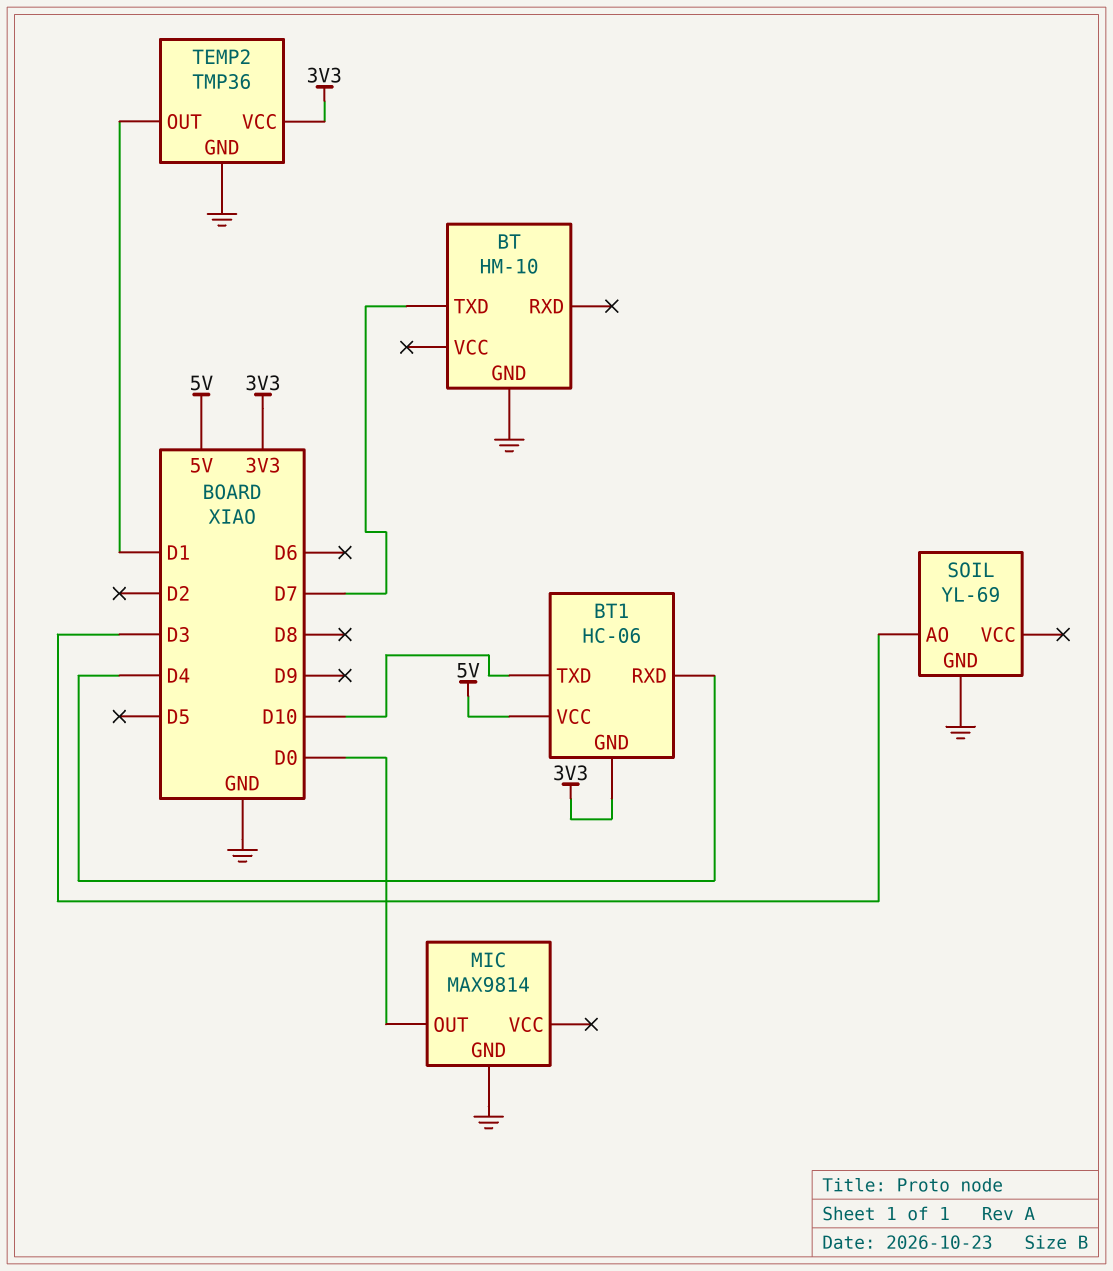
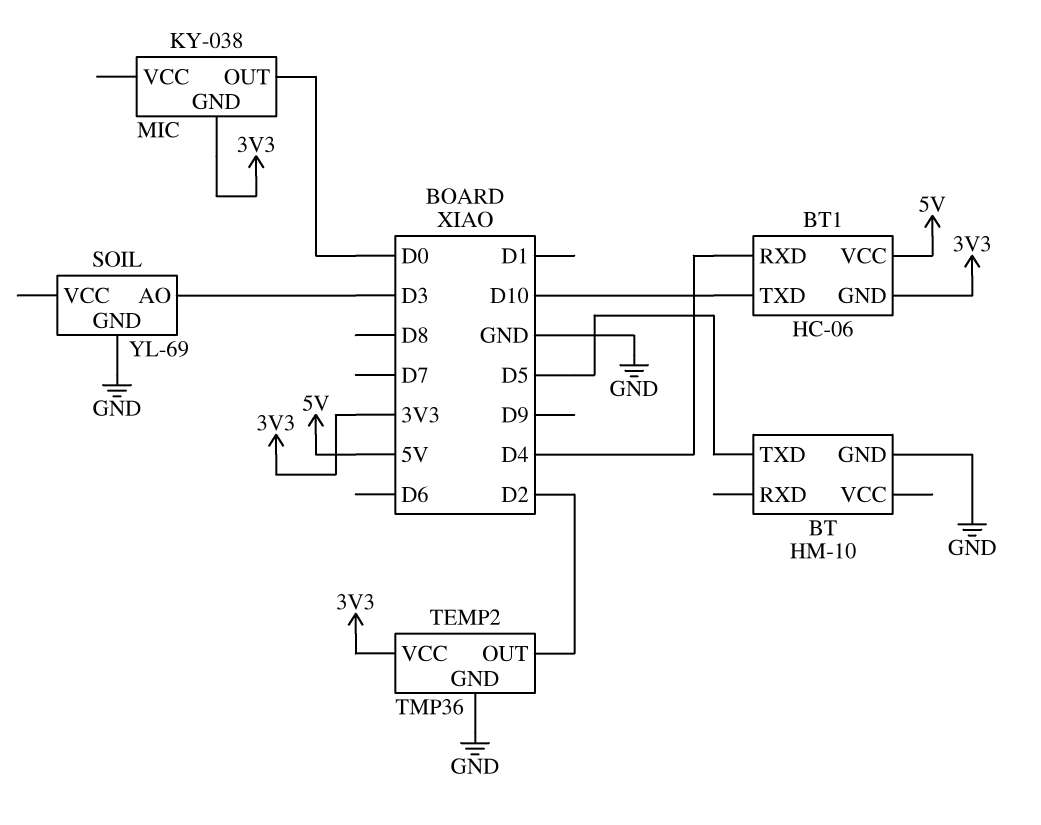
BT pin TXD: D7 -> D5
MIC: MAX9814 -> KY-038
MIC pin GND: GND -> 3V3
TEMP2 pin OUT: D1 -> D2

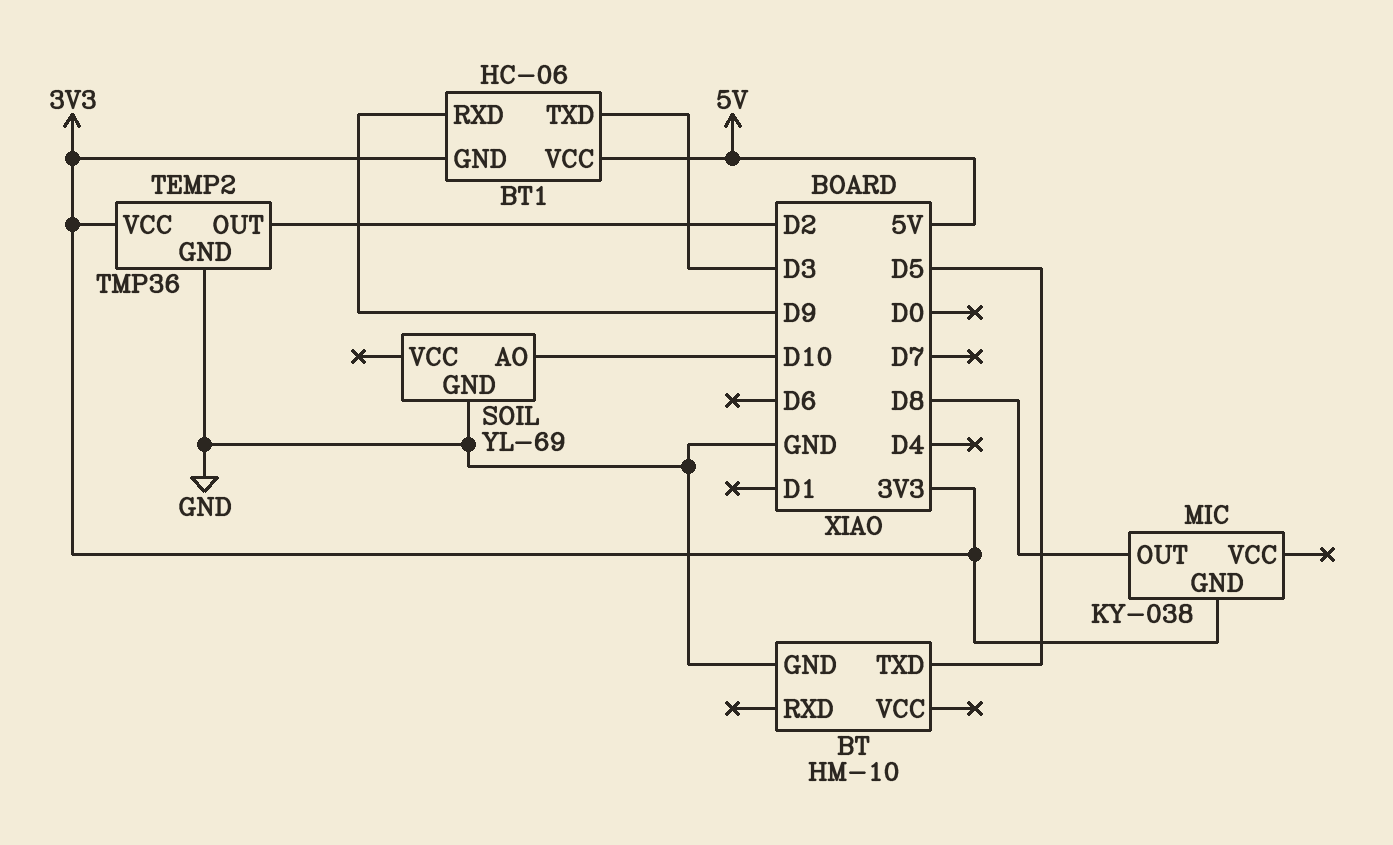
BT1 pin RXD: D4 -> D9
BT1 pin TXD: D10 -> D3
MIC pin OUT: D0 -> D8
SOIL pin AO: D3 -> D10

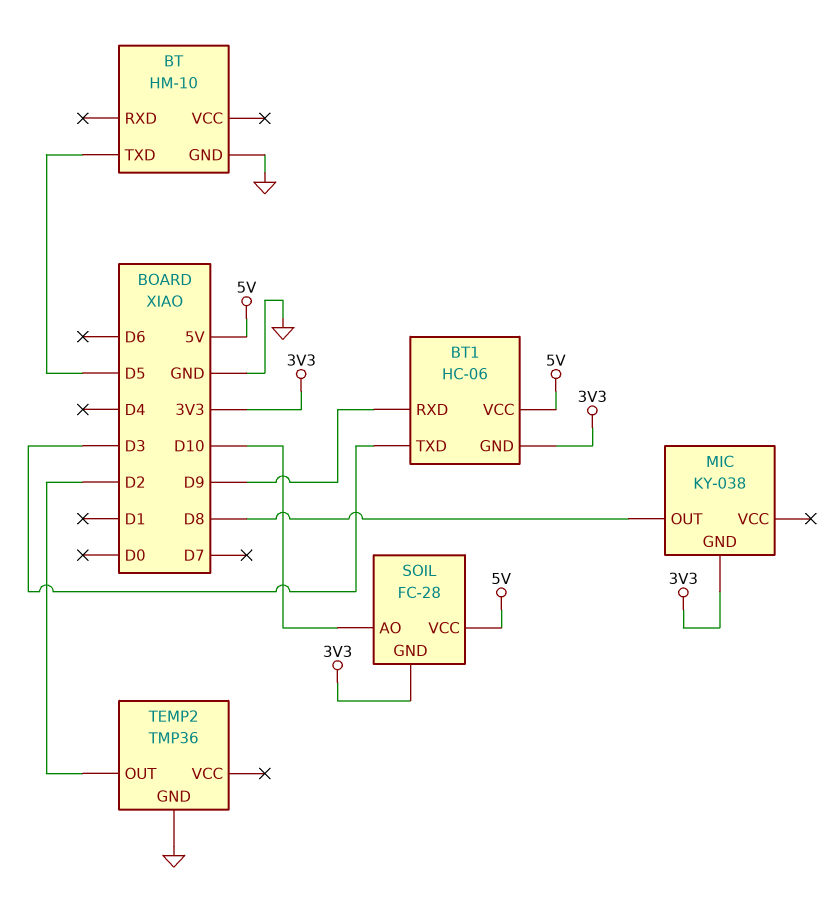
SOIL: YL-69 -> FC-28
SOIL pin GND: GND -> 3V3
SOIL pin VCC: none -> 5V
TEMP2 pin VCC: 3V3 -> none

